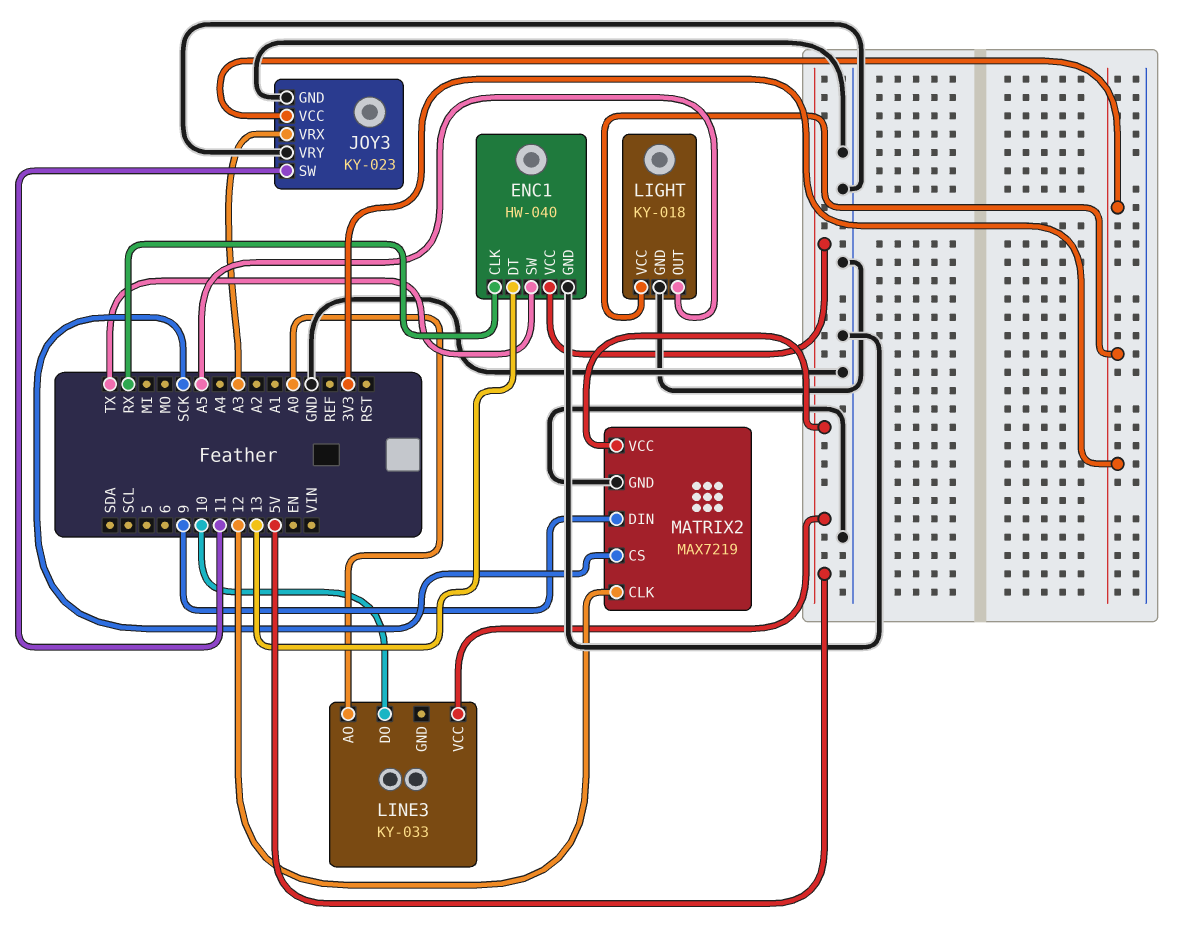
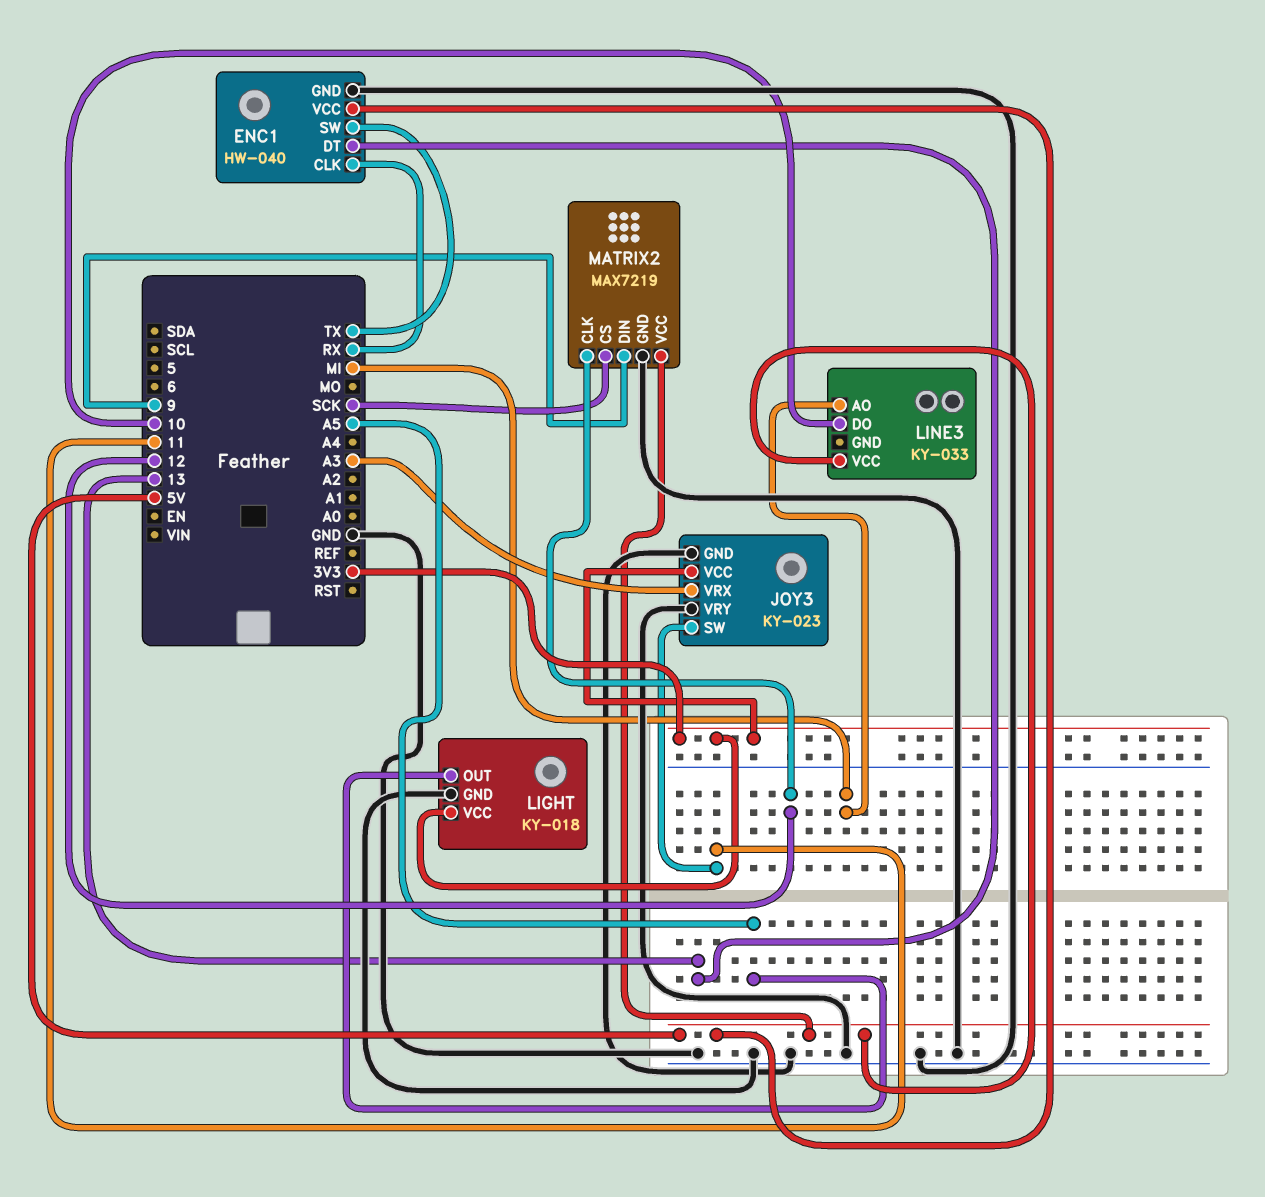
LINE3 pin AO: A0 -> MI

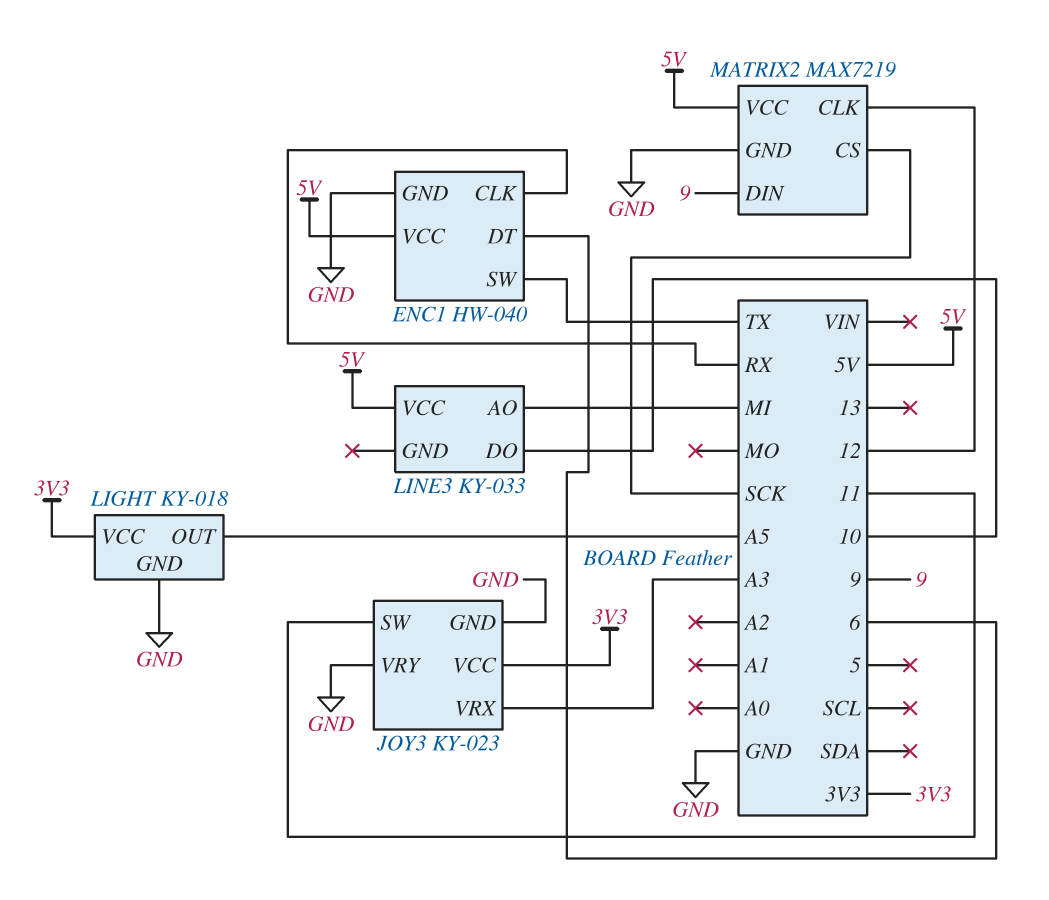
ENC1 pin DT: 13 -> 6

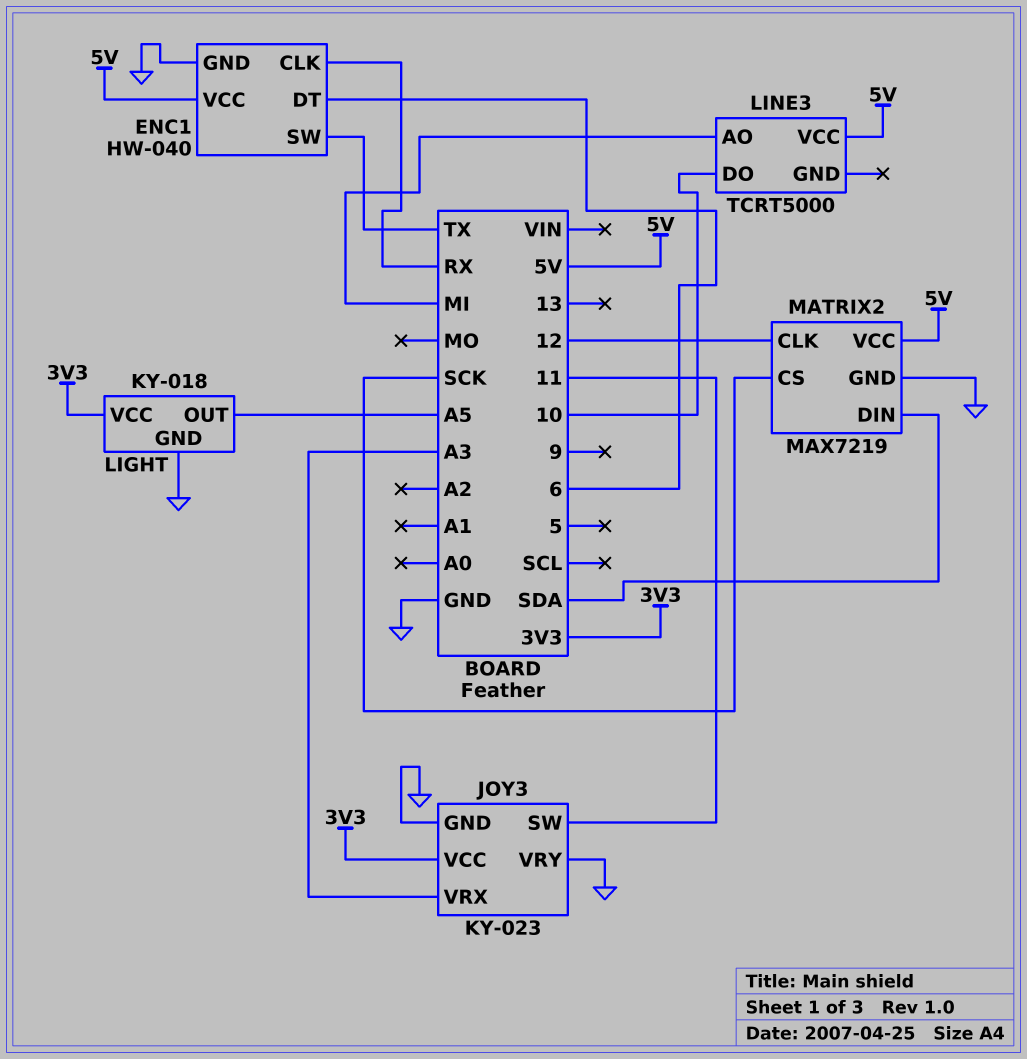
LINE3: KY-033 -> TCRT5000
MATRIX2 pin DIN: 9 -> SDA

